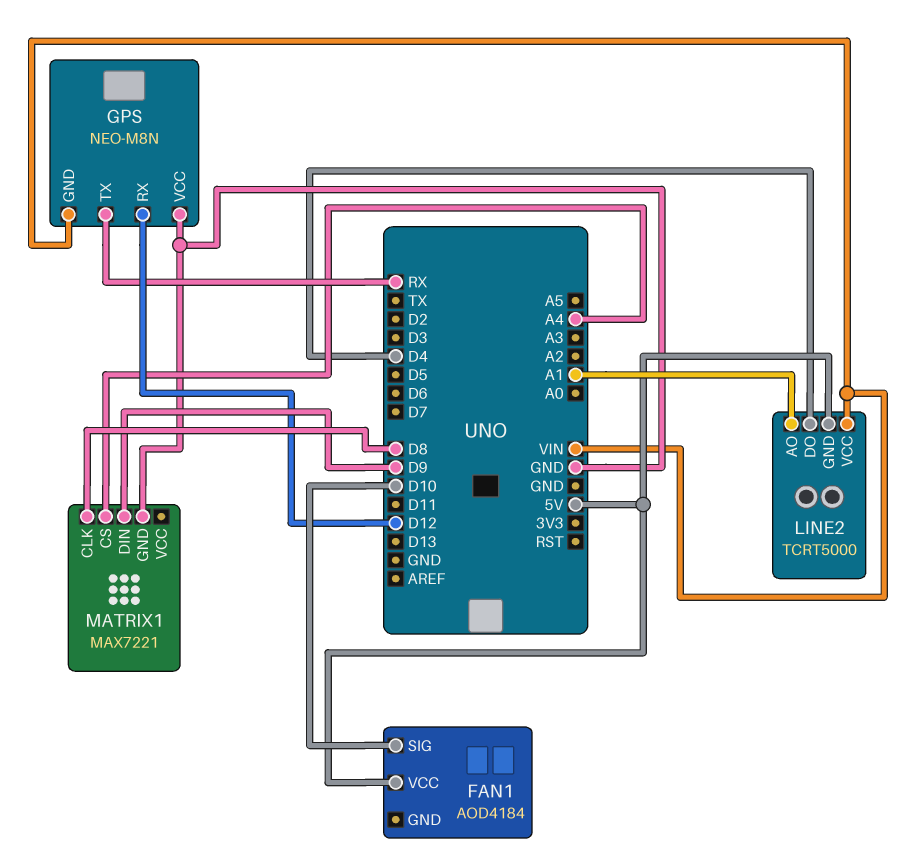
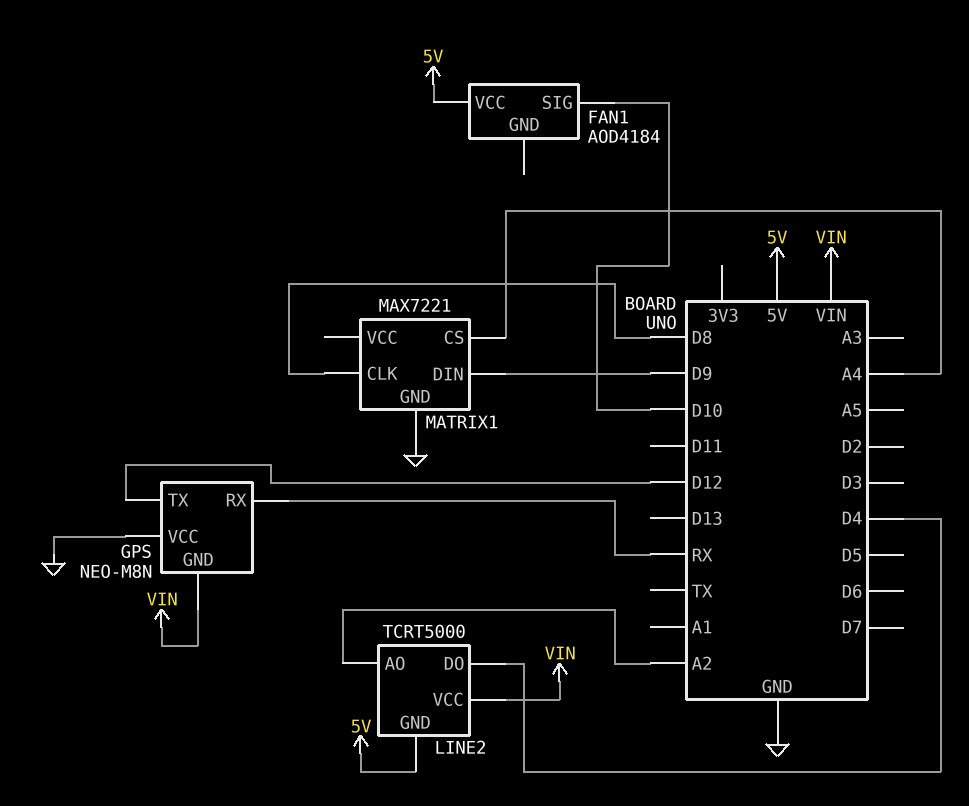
GPS pin RX: D12 -> RX
GPS pin TX: RX -> D12
LINE2 pin AO: A1 -> A2

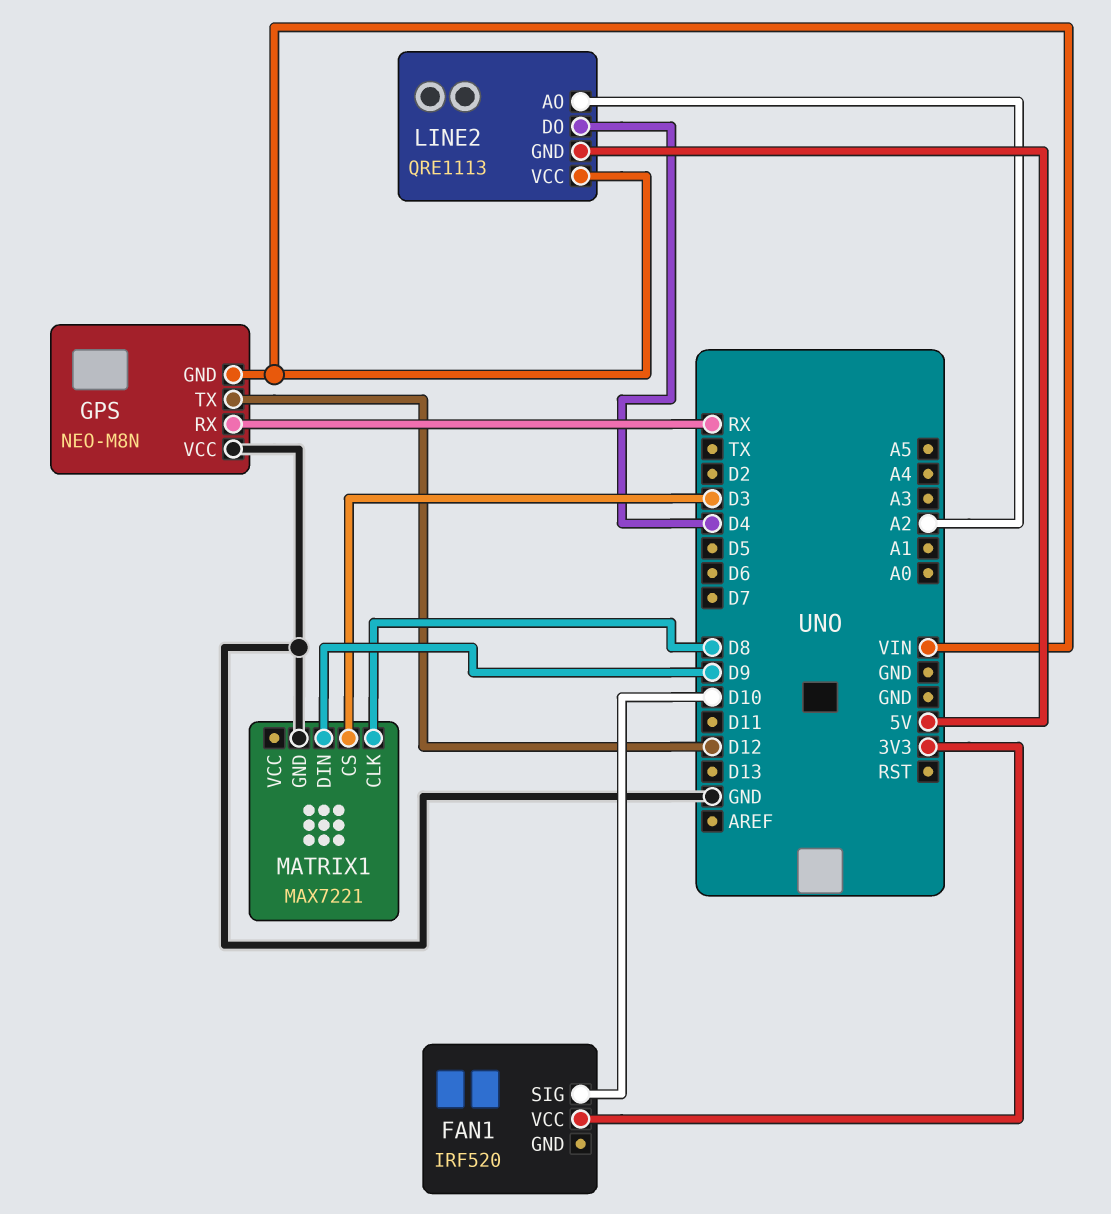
FAN1: AOD4184 -> IRF520
FAN1 pin VCC: 5V -> 3V3
LINE2: TCRT5000 -> QRE1113
MATRIX1 pin CS: A4 -> D3

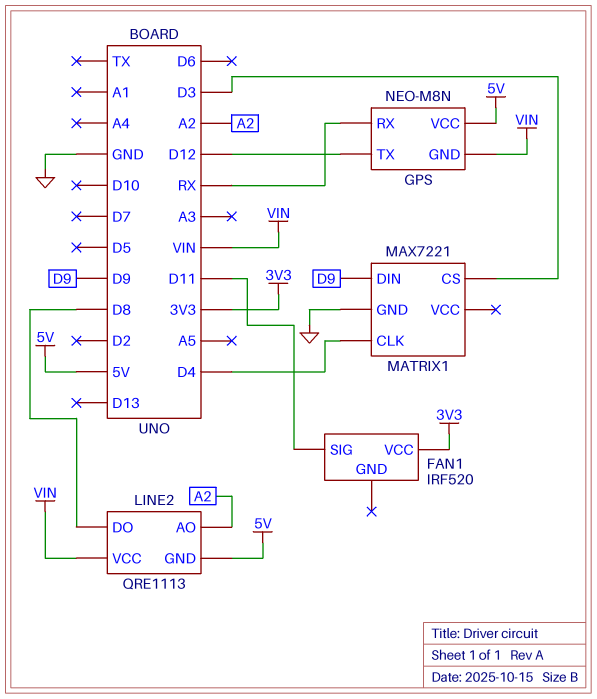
FAN1 pin SIG: D10 -> D11
GPS pin VCC: GND -> 5V
LINE2 pin DO: D4 -> D8
MATRIX1 pin CLK: D8 -> D4

